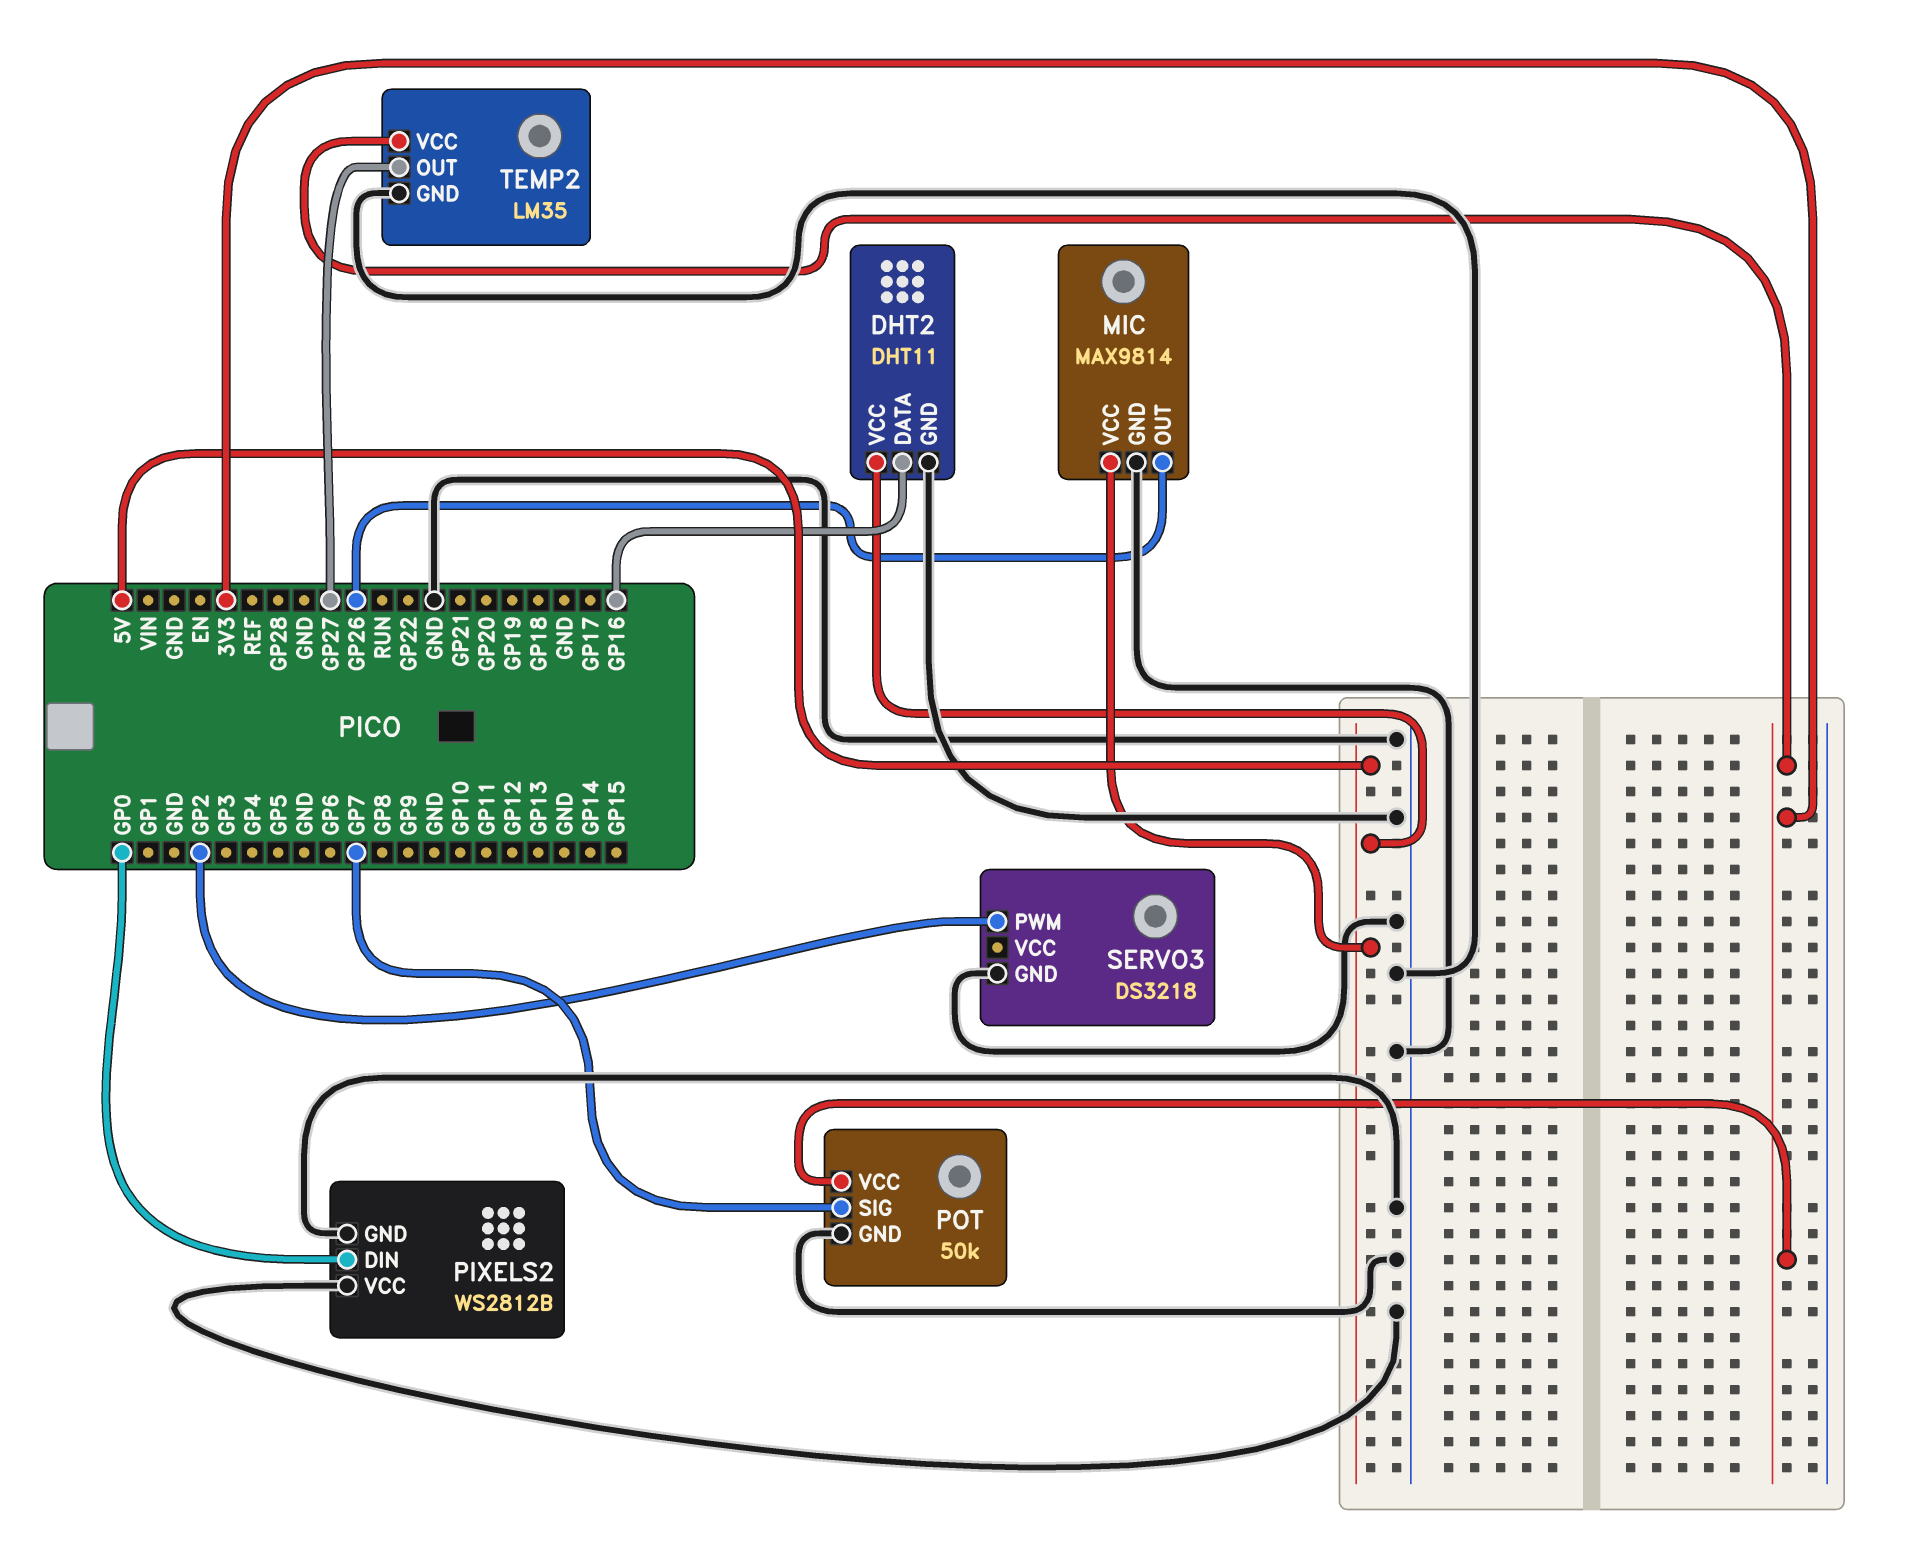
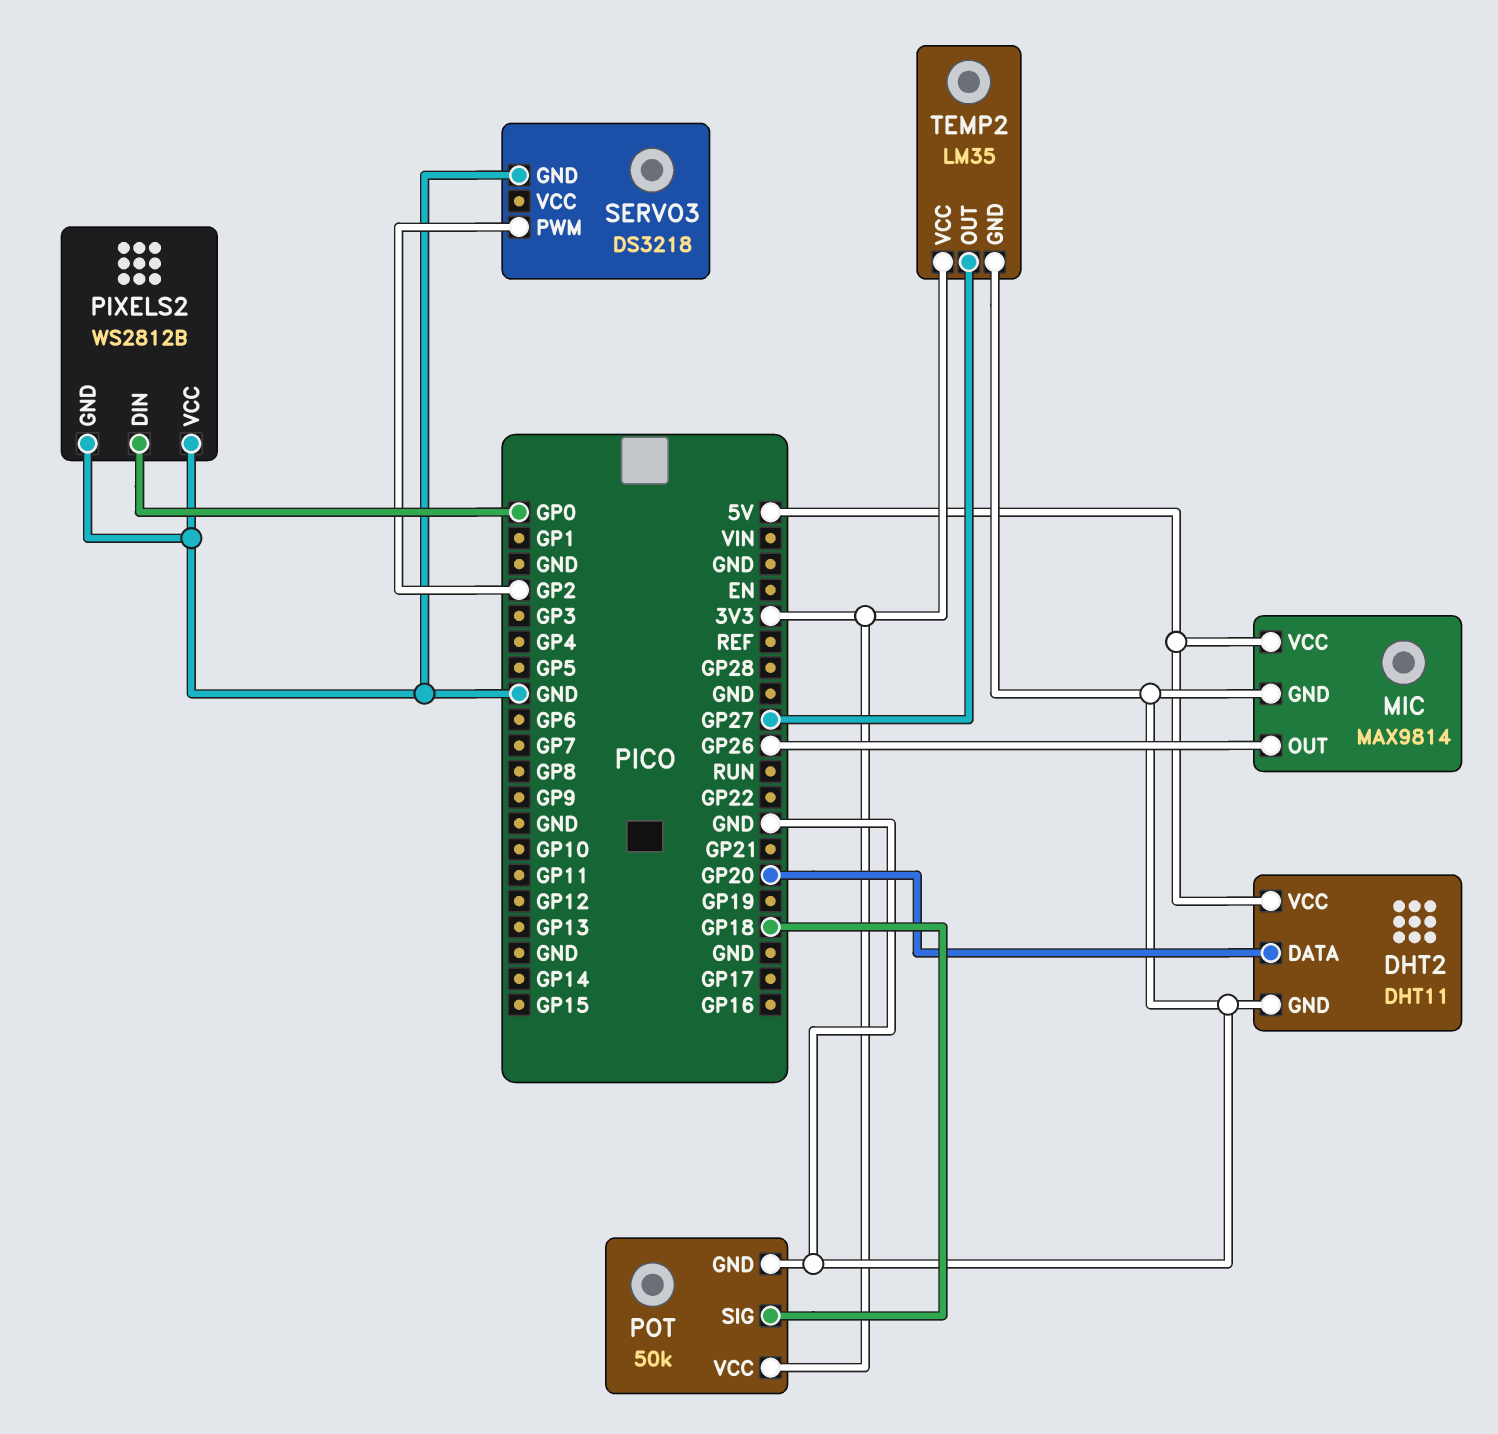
DHT2 pin DATA: GP16 -> GP20
POT pin SIG: GP7 -> GP18

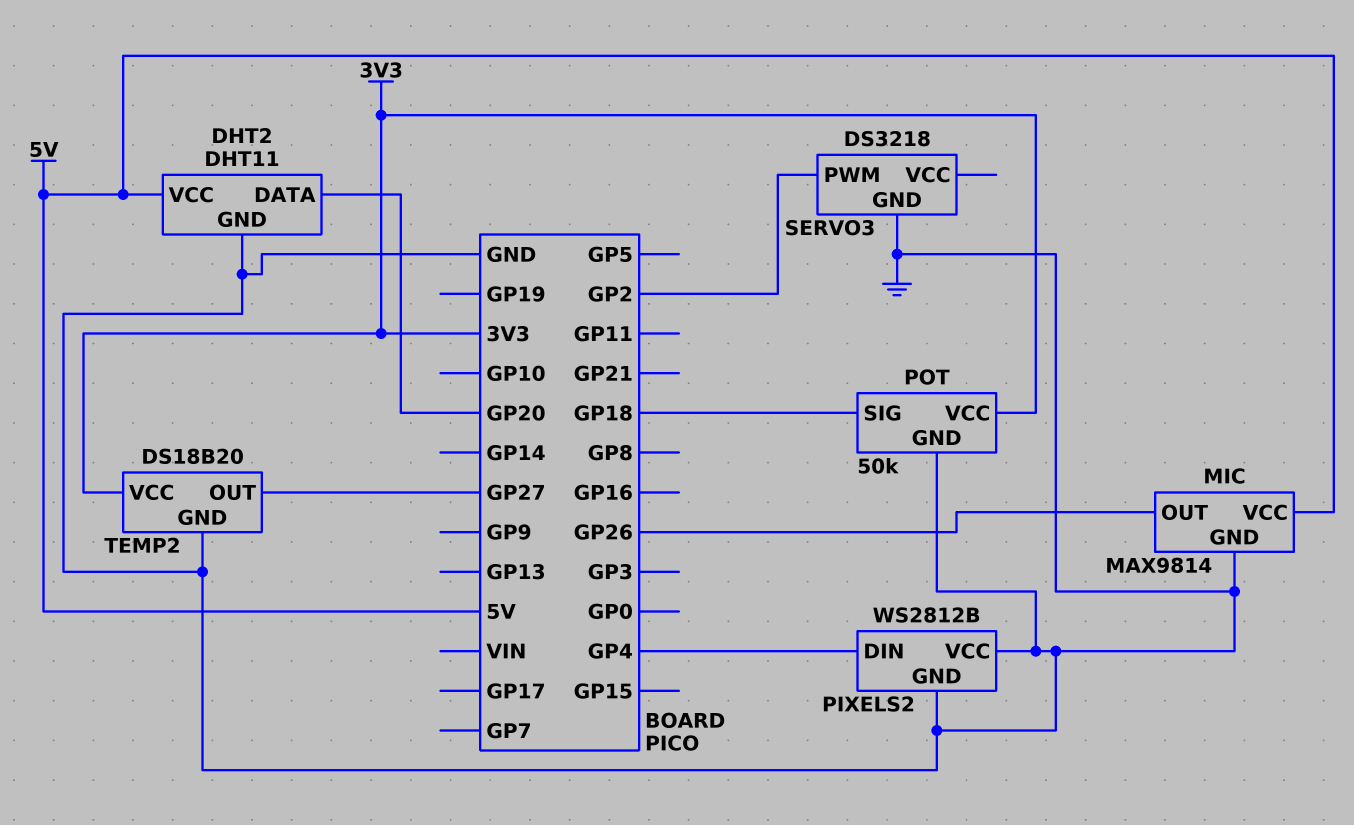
PIXELS2 pin DIN: GP0 -> GP4
TEMP2: LM35 -> DS18B20

